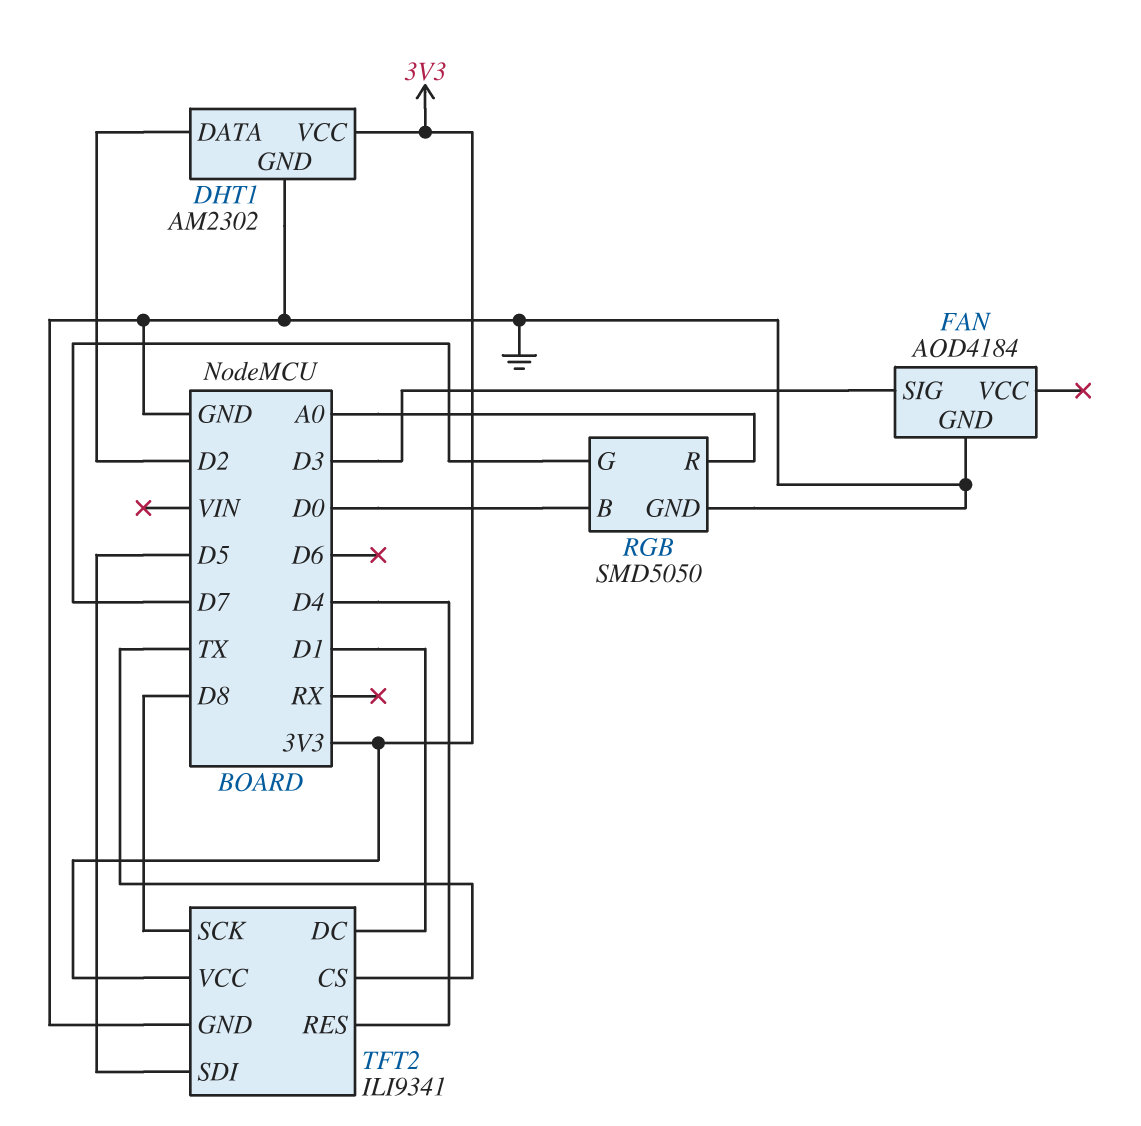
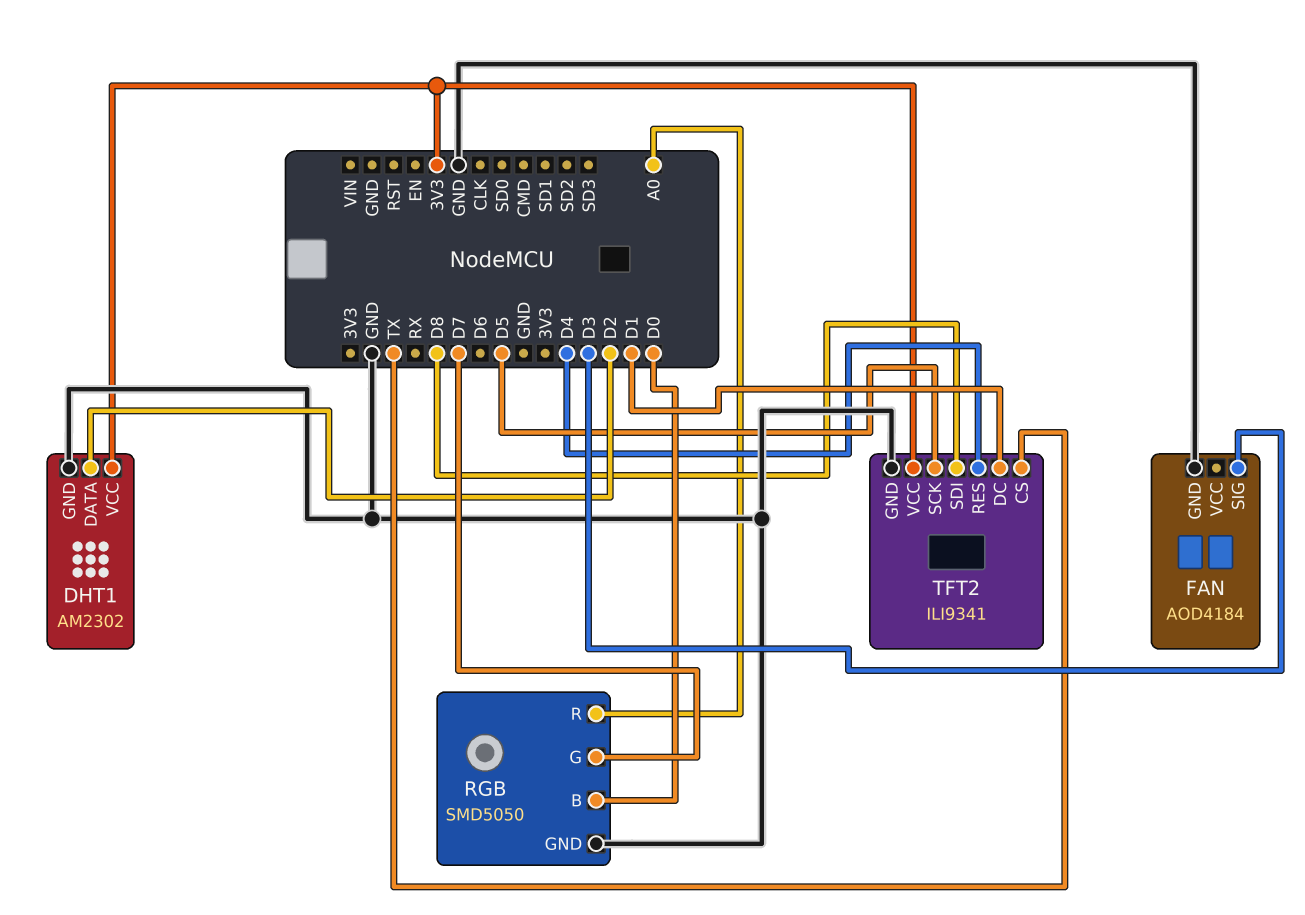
TFT2 pin SCK: D8 -> D5
TFT2 pin SDI: D5 -> D8

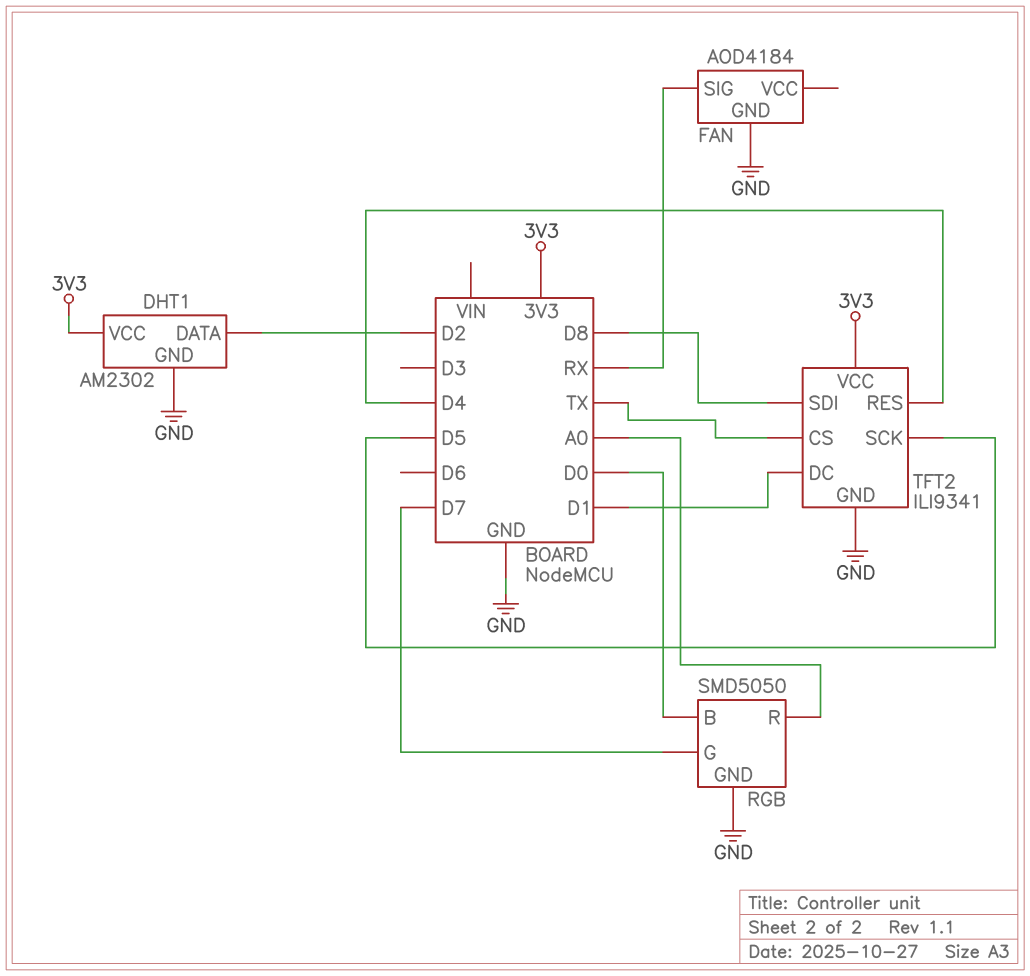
FAN pin SIG: D3 -> RX

